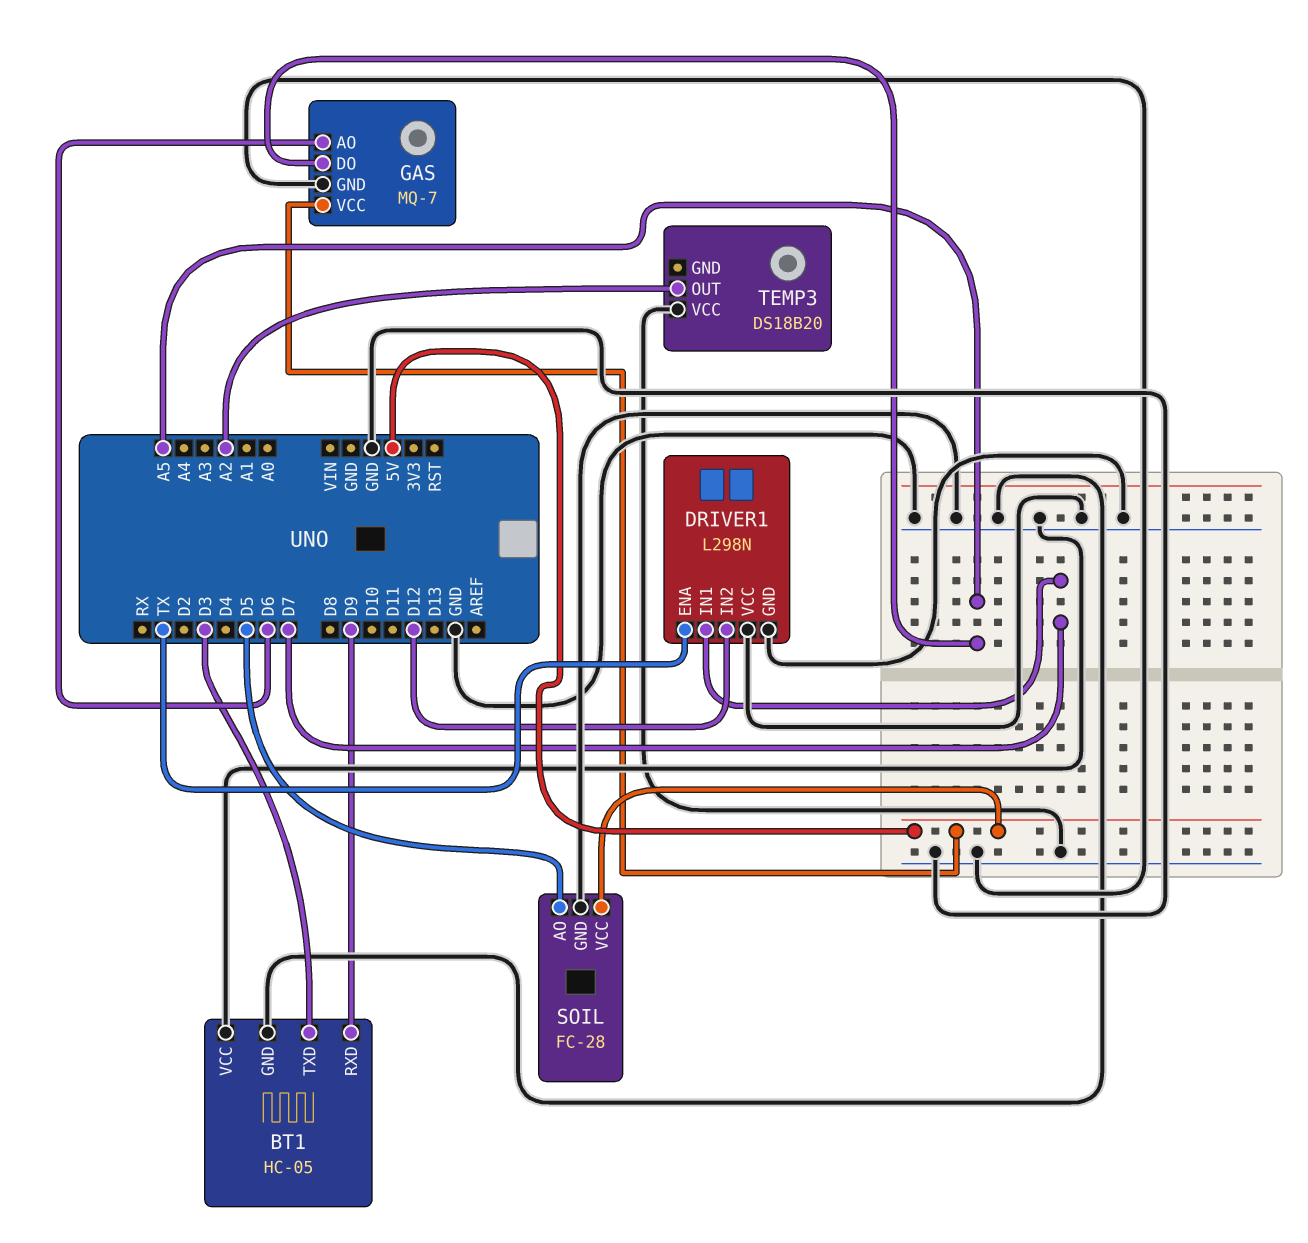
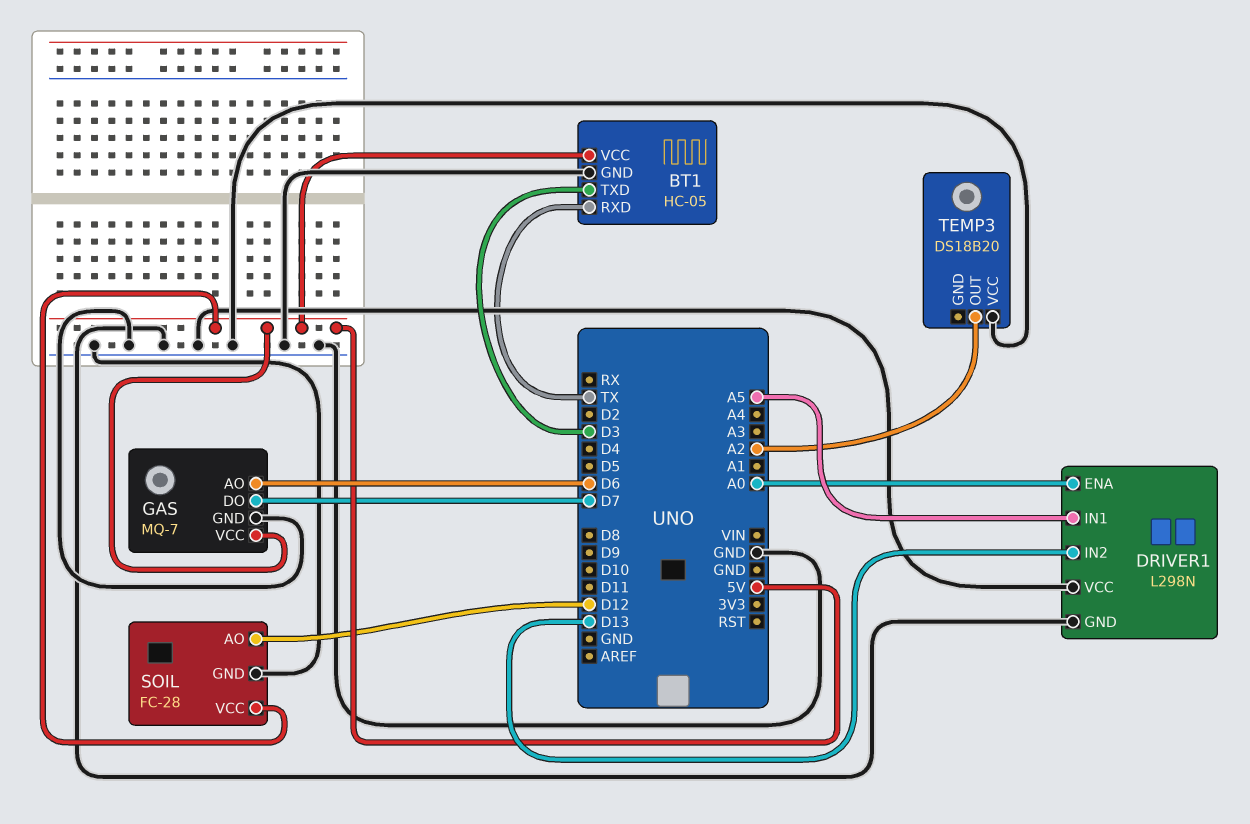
BT1 pin RXD: D9 -> TX
BT1 pin VCC: GND -> 5V
DRIVER1 pin ENA: TX -> A0
DRIVER1 pin IN1: D7 -> A5
DRIVER1 pin IN2: D12 -> D13
GAS pin DO: A5 -> D7
SOIL pin AO: D5 -> D12

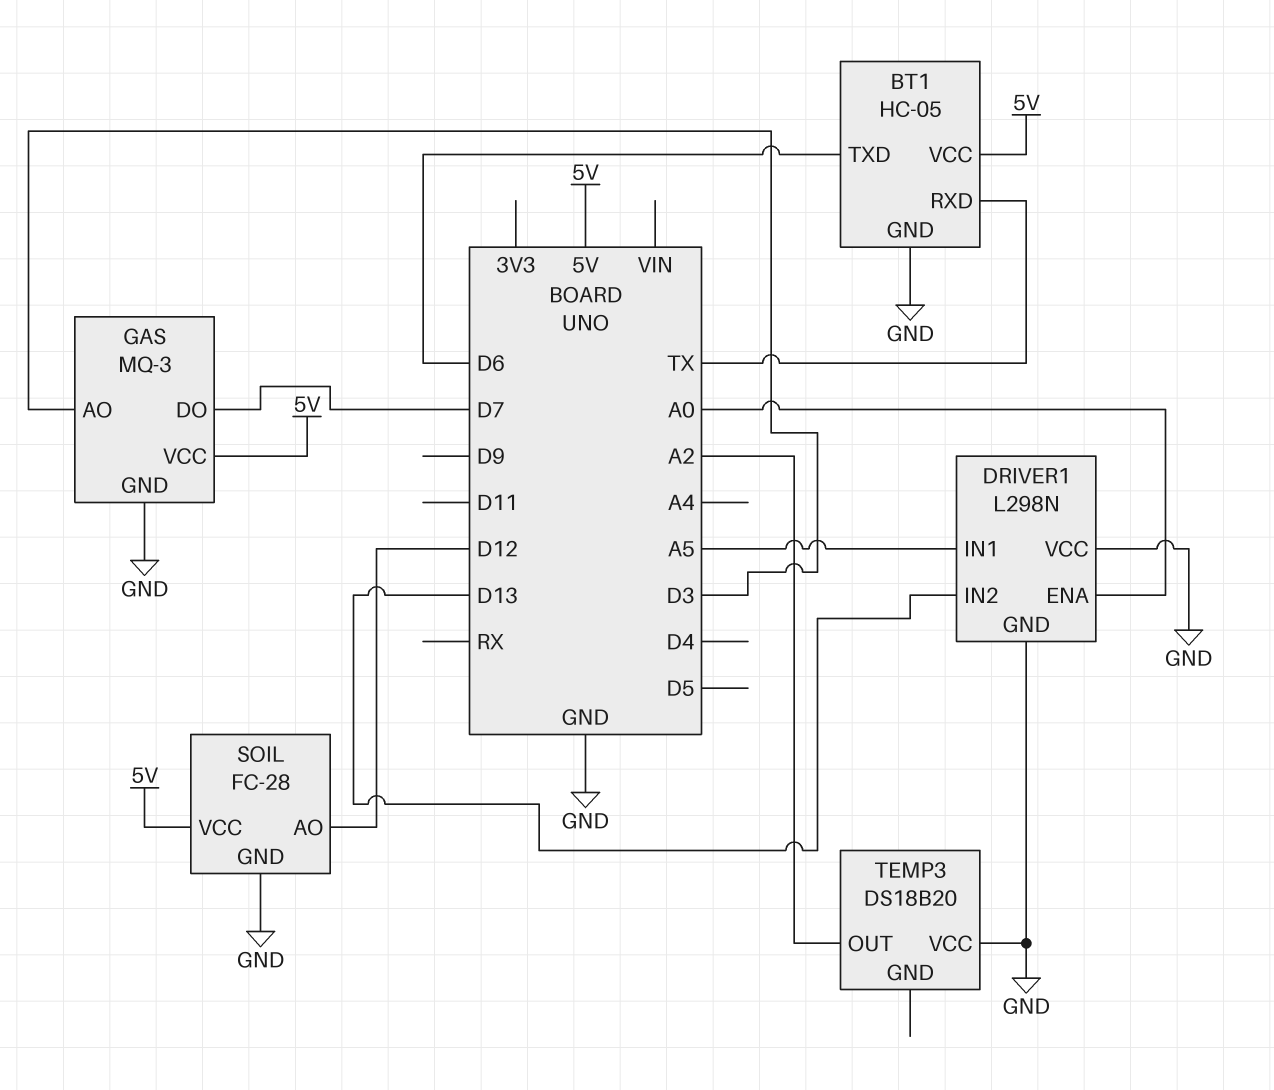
BT1 pin TXD: D3 -> D6
GAS: MQ-7 -> MQ-3
GAS pin AO: D6 -> D3

